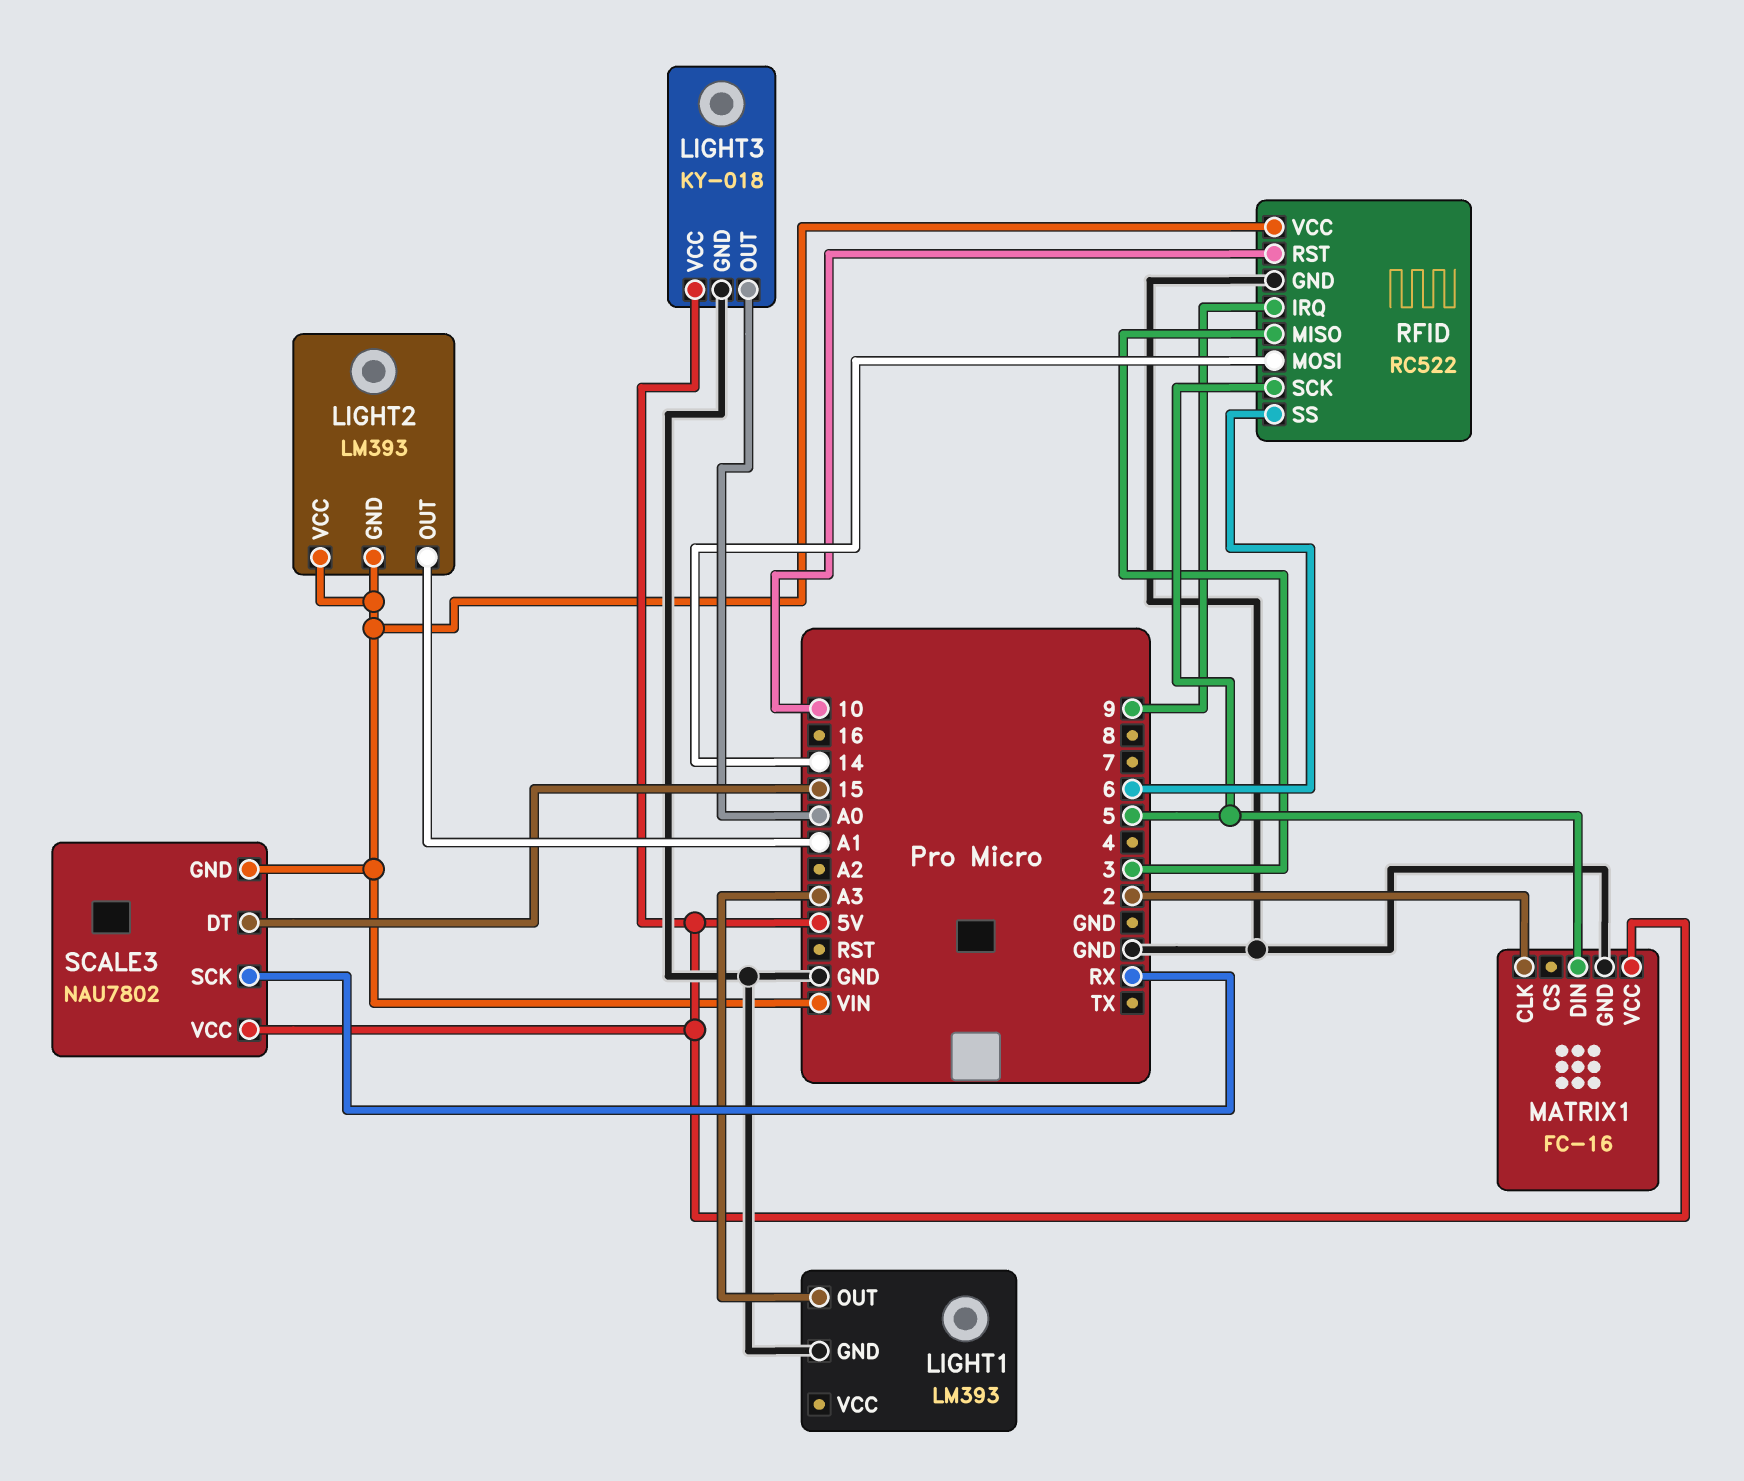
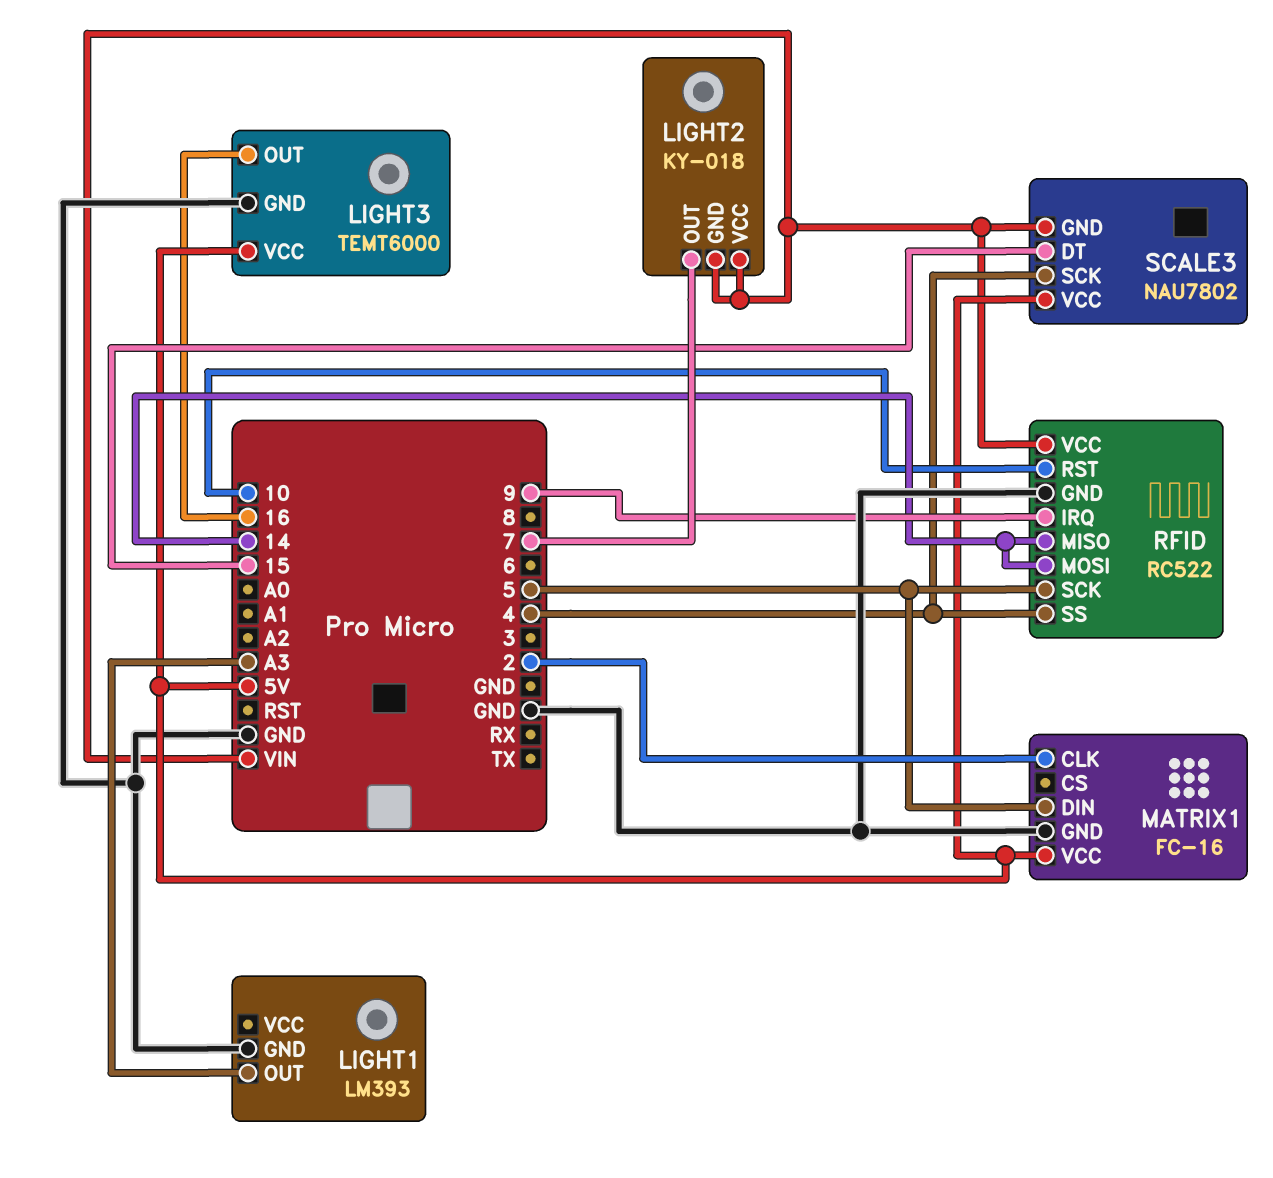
LIGHT2: LM393 -> KY-018
LIGHT2 pin OUT: A1 -> 7
LIGHT3: KY-018 -> TEMT6000
LIGHT3 pin OUT: A0 -> 16
RFID pin MISO: 3 -> 14
RFID pin SS: 6 -> 4
SCALE3 pin SCK: RX -> 4

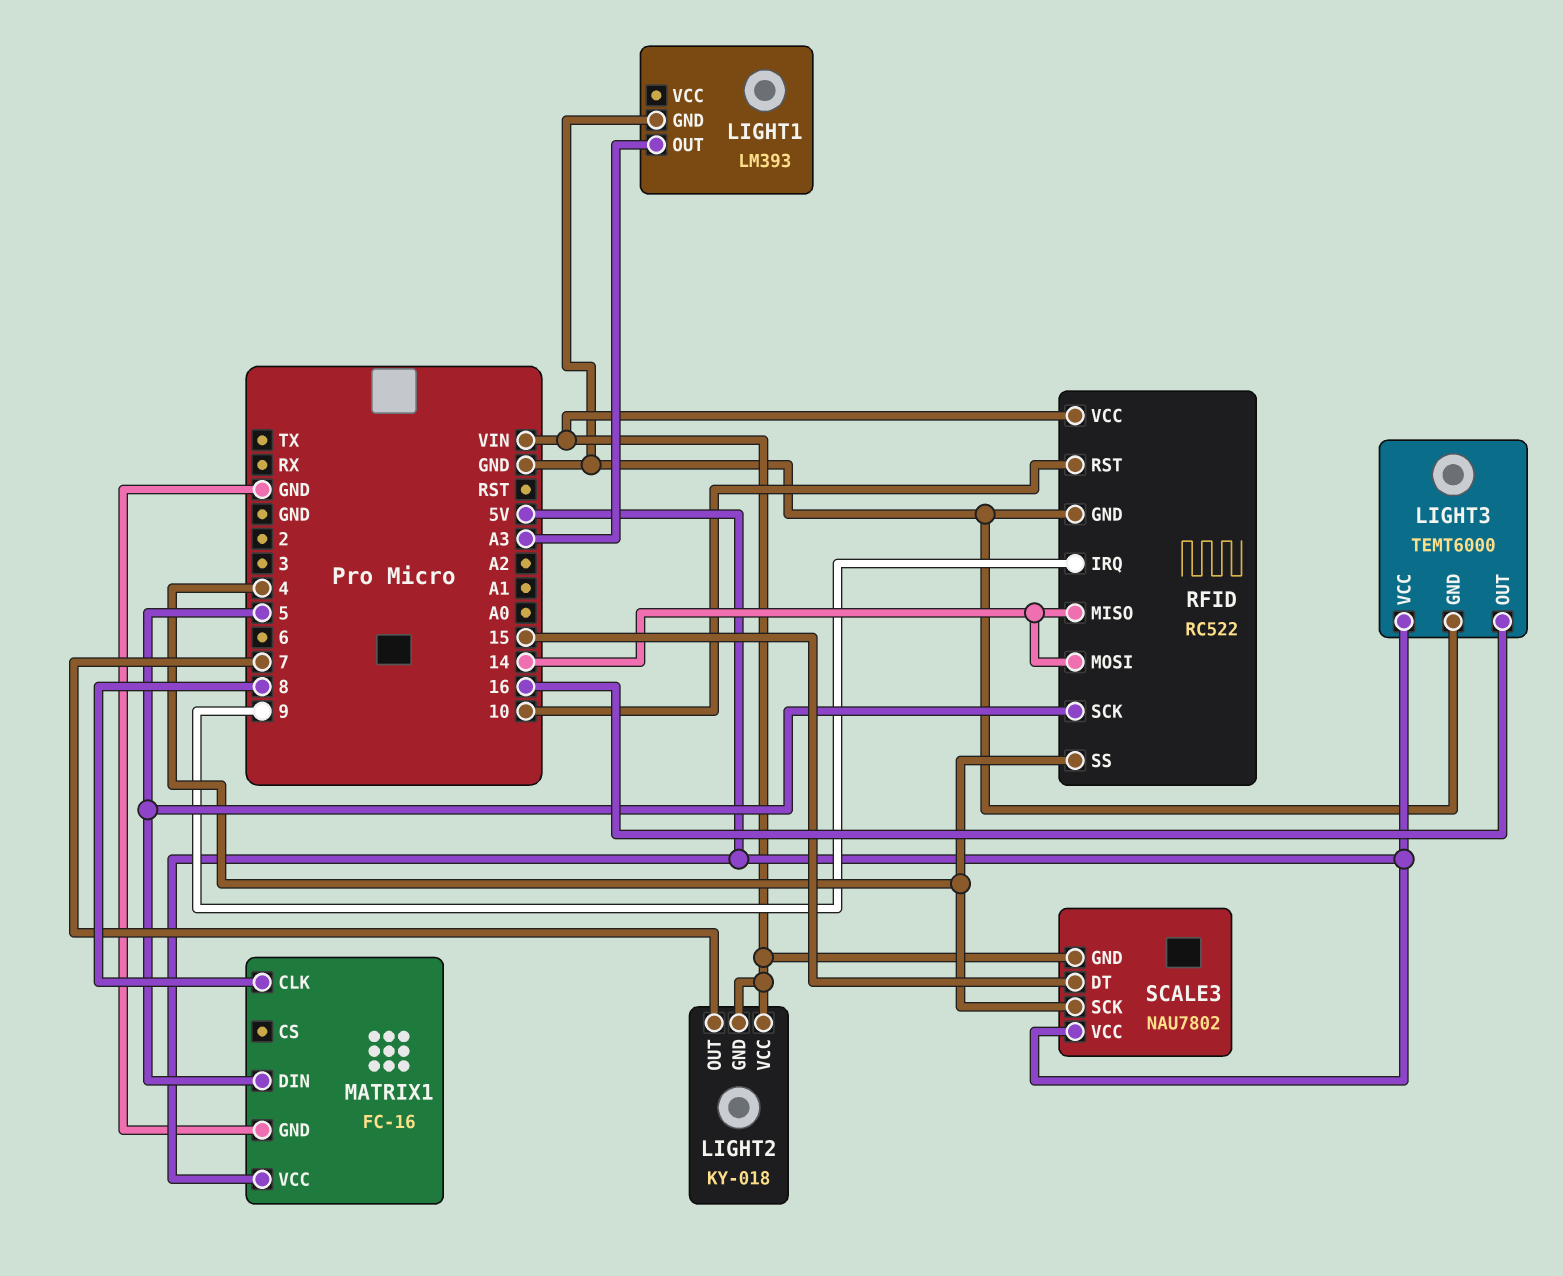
MATRIX1 pin CLK: 2 -> 8

